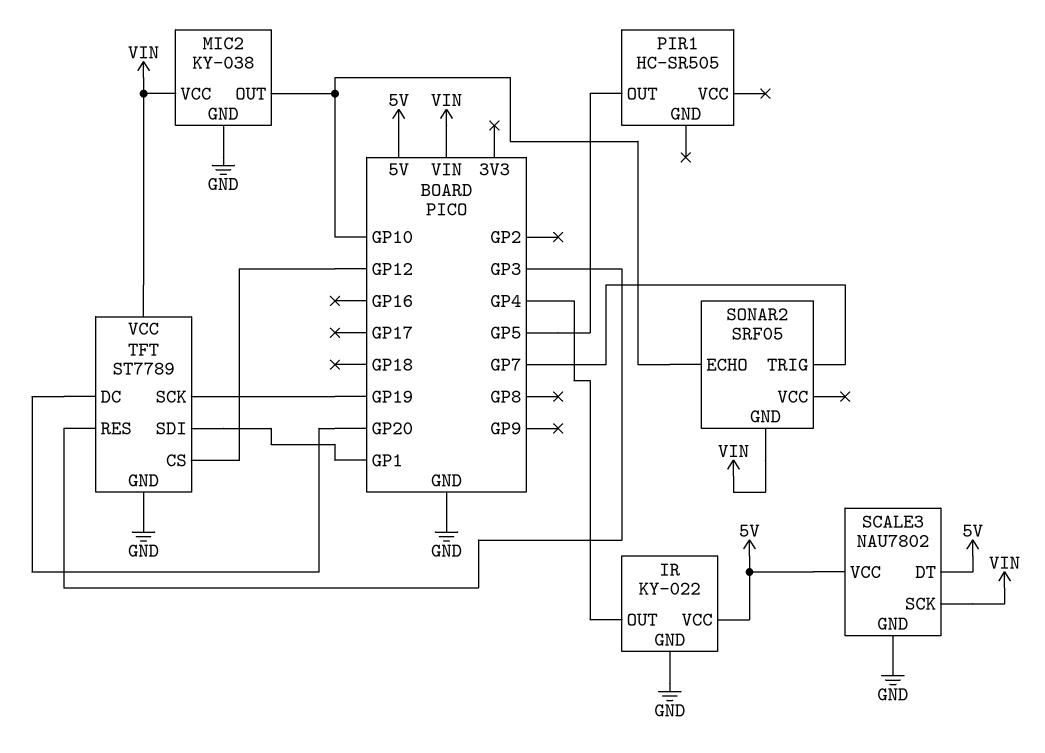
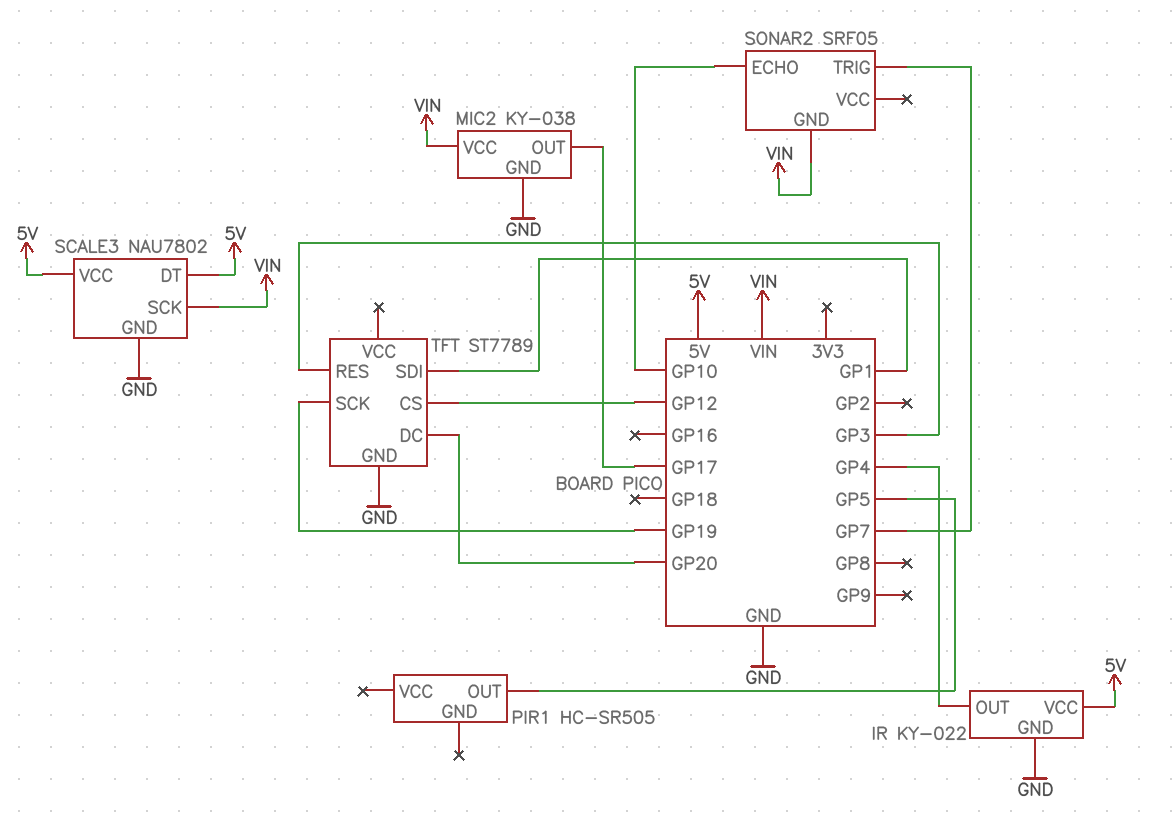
MIC2 pin OUT: GP10 -> GP17
TFT pin VCC: VIN -> none

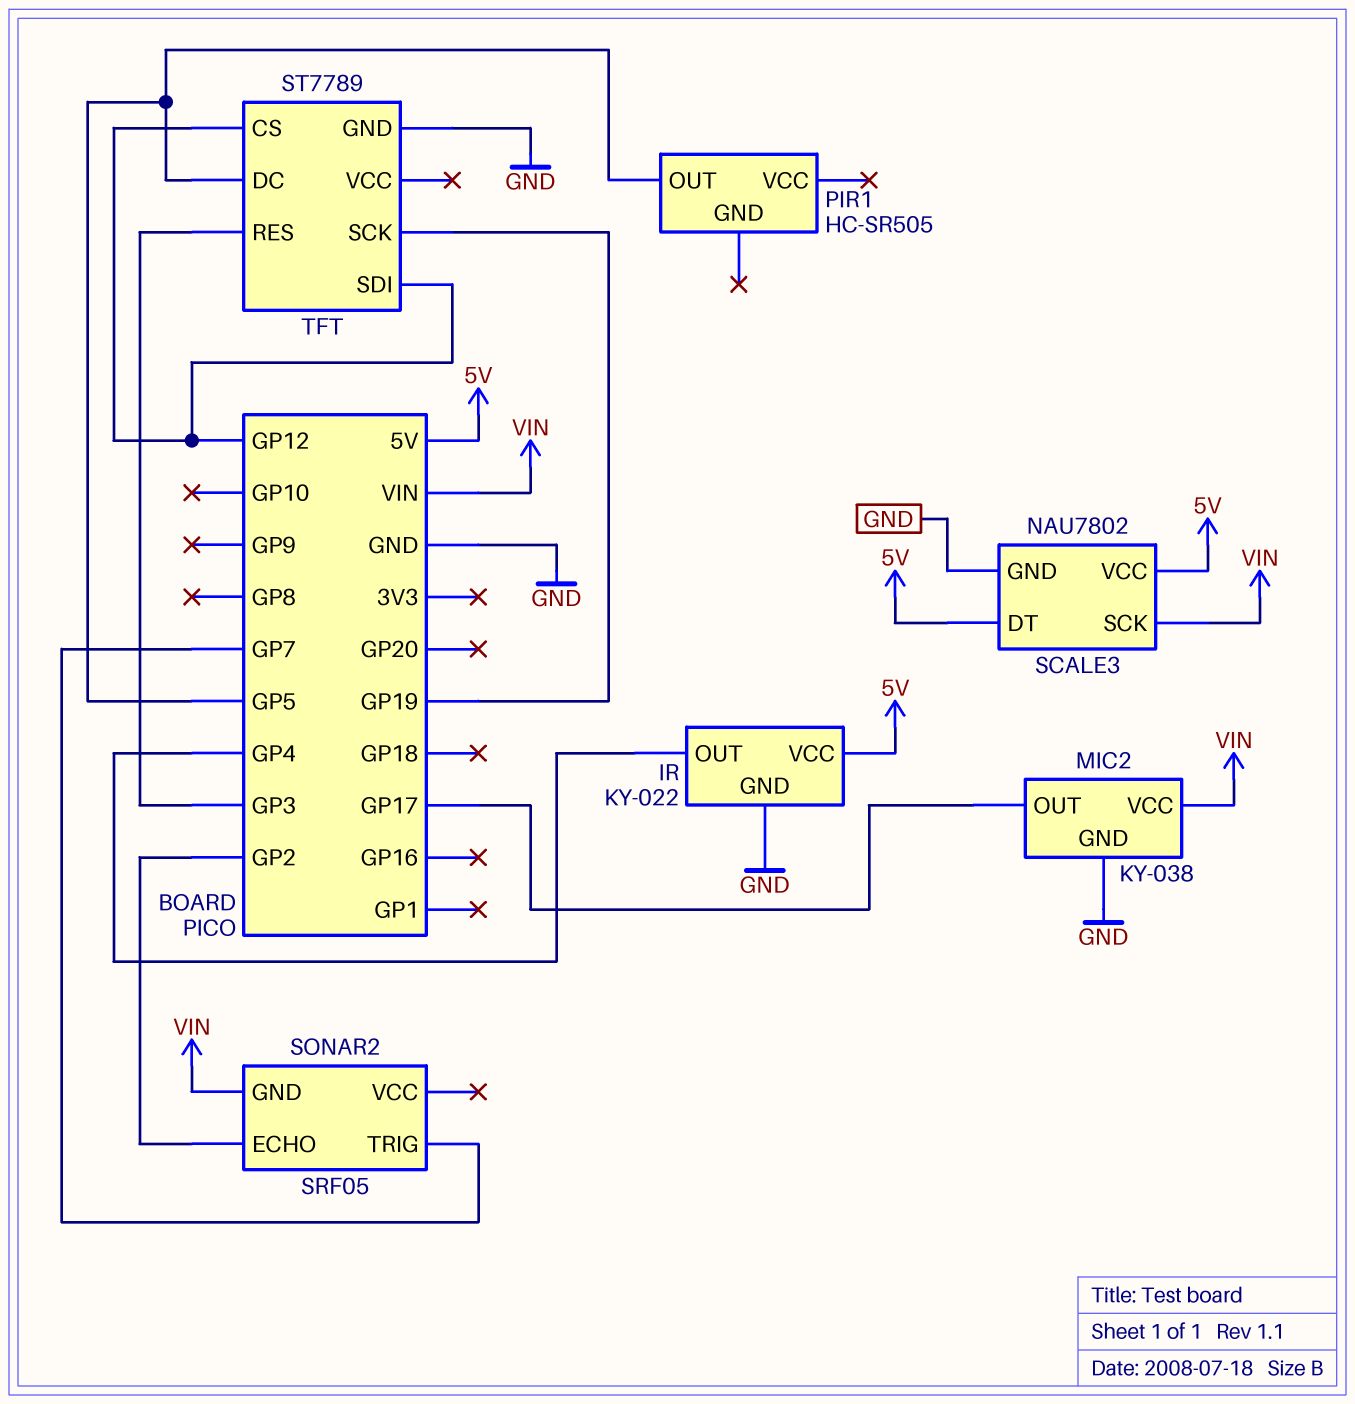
SONAR2 pin ECHO: GP10 -> GP2
TFT pin DC: GP20 -> GP5
TFT pin SDI: GP1 -> GP12

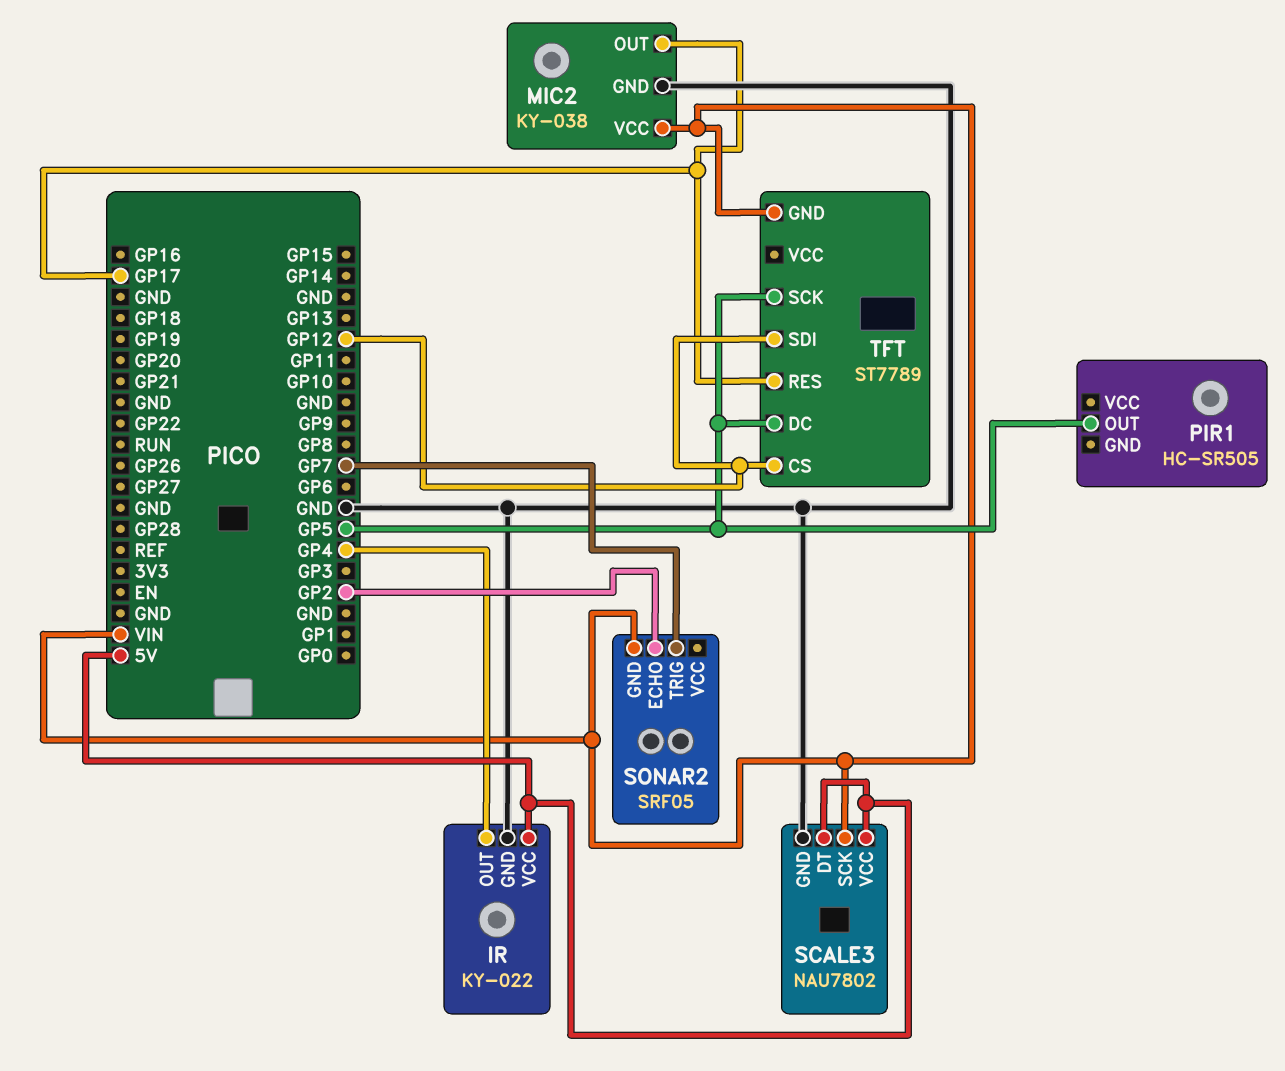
TFT pin GND: GND -> VIN
TFT pin RES: GP3 -> GP17
TFT pin SCK: GP19 -> GP5

